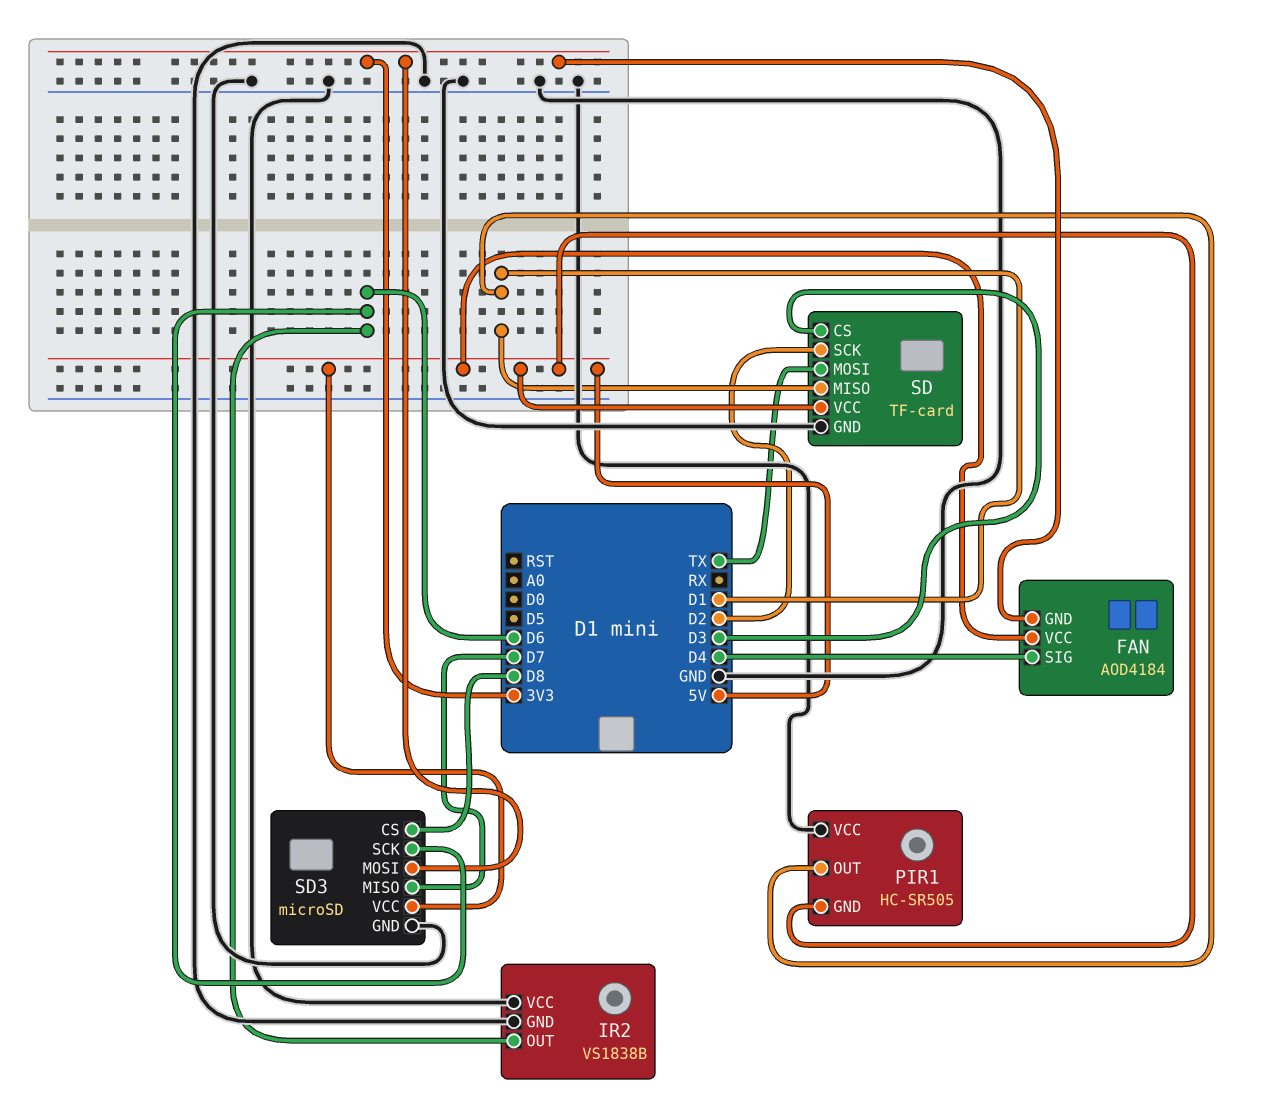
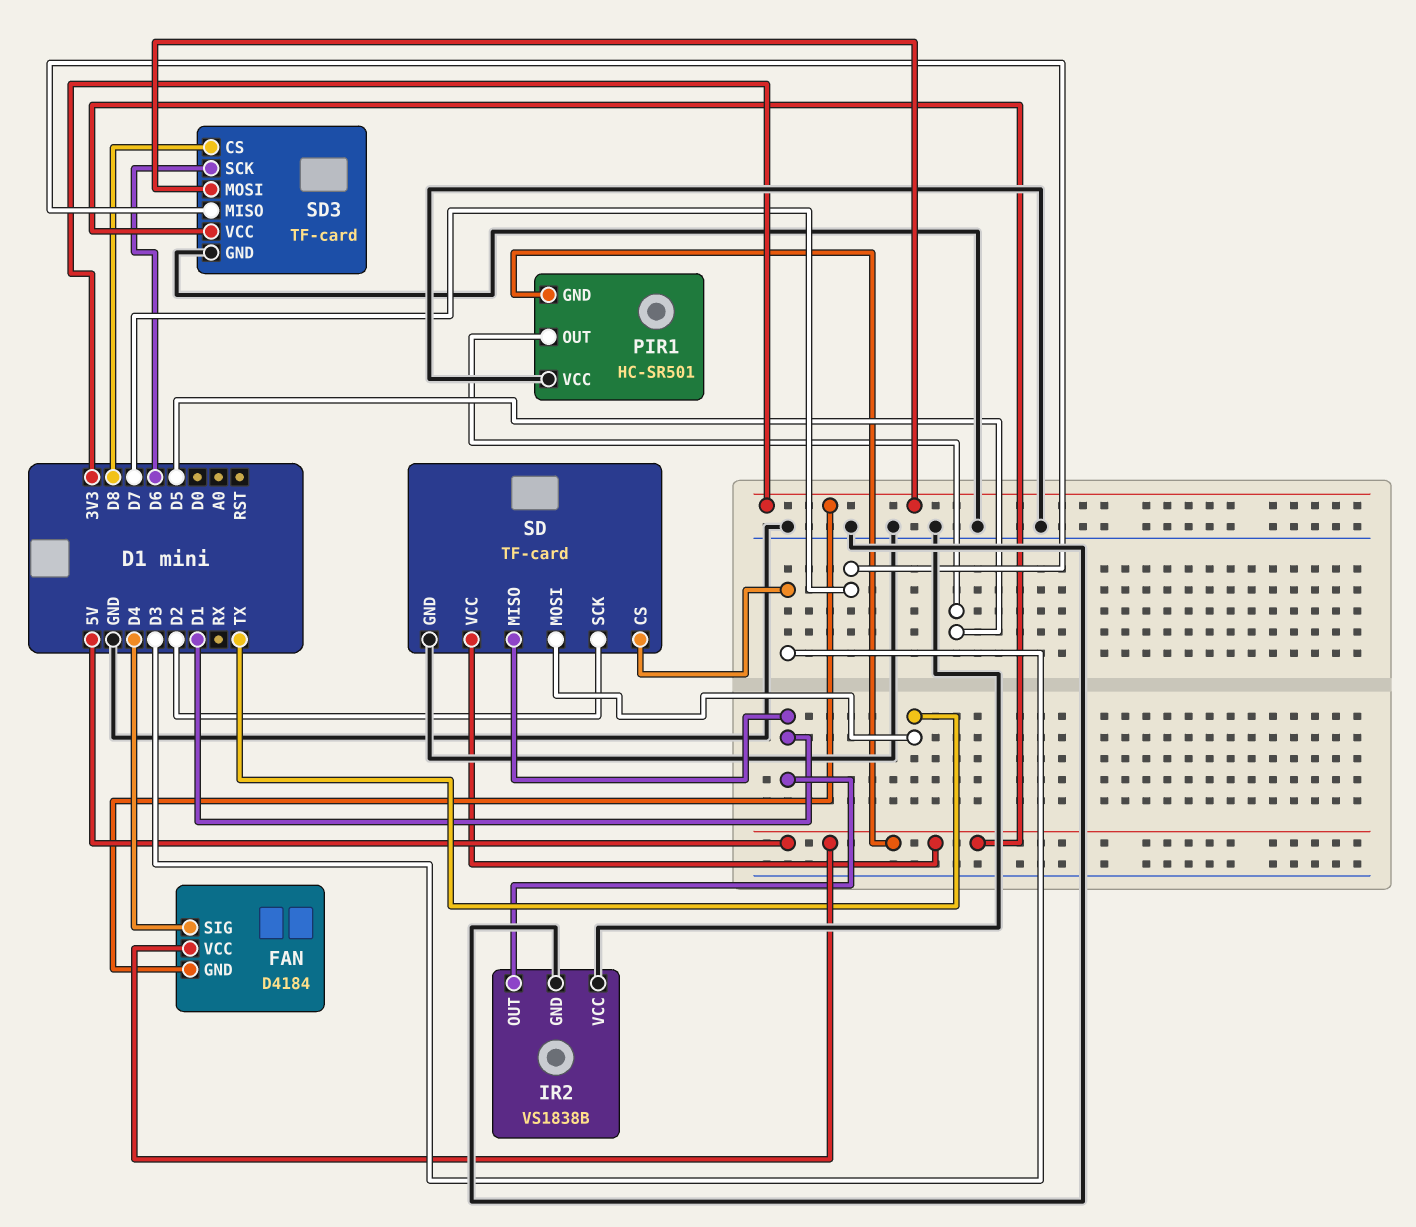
FAN: AOD4184 -> D4184
IR2 pin OUT: D6 -> D1
PIR1: HC-SR505 -> HC-SR501
PIR1 pin OUT: D1 -> D5
SD3: microSD -> TF-card

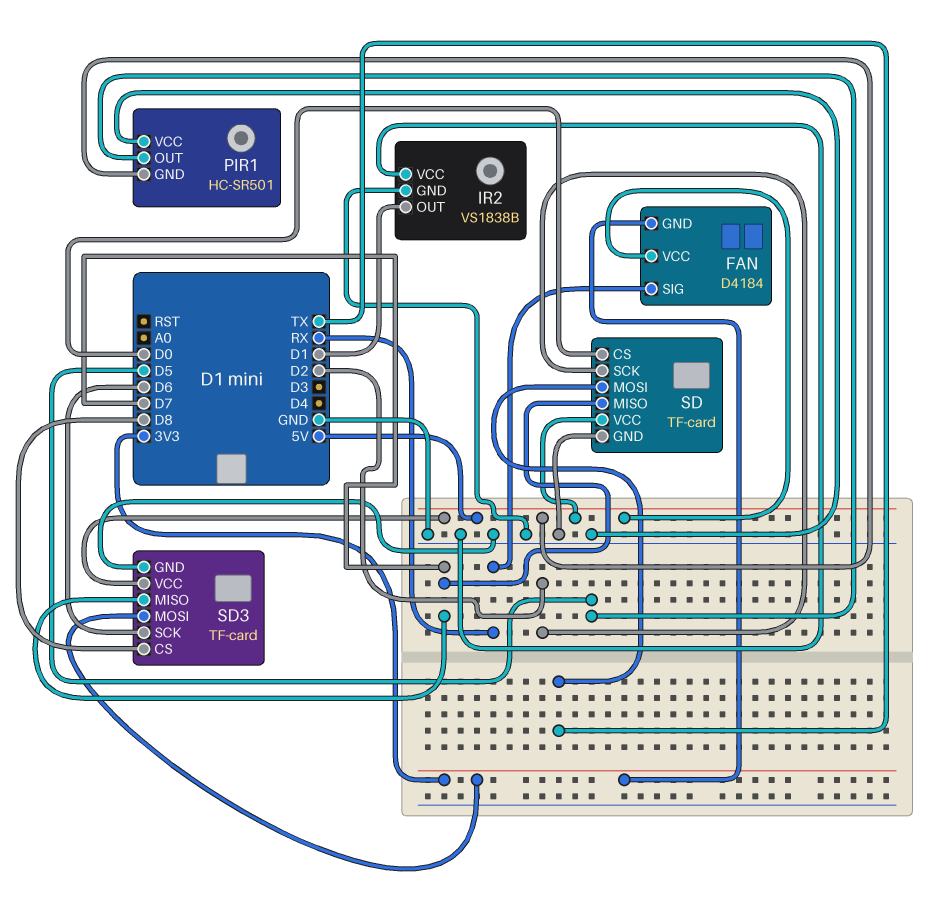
FAN pin SIG: D4 -> RX
SD pin CS: D3 -> D0
SD pin MISO: D1 -> D7

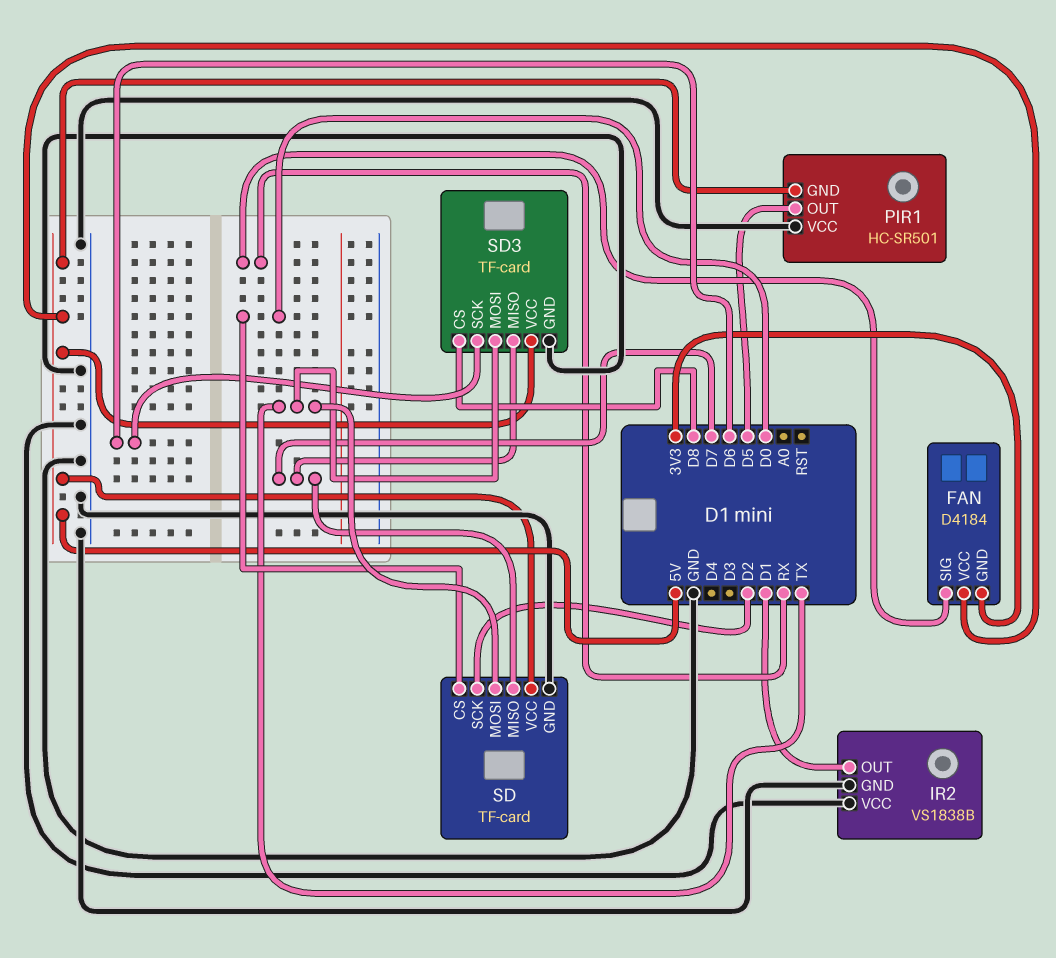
SD3 pin MOSI: 3V3 -> TX

